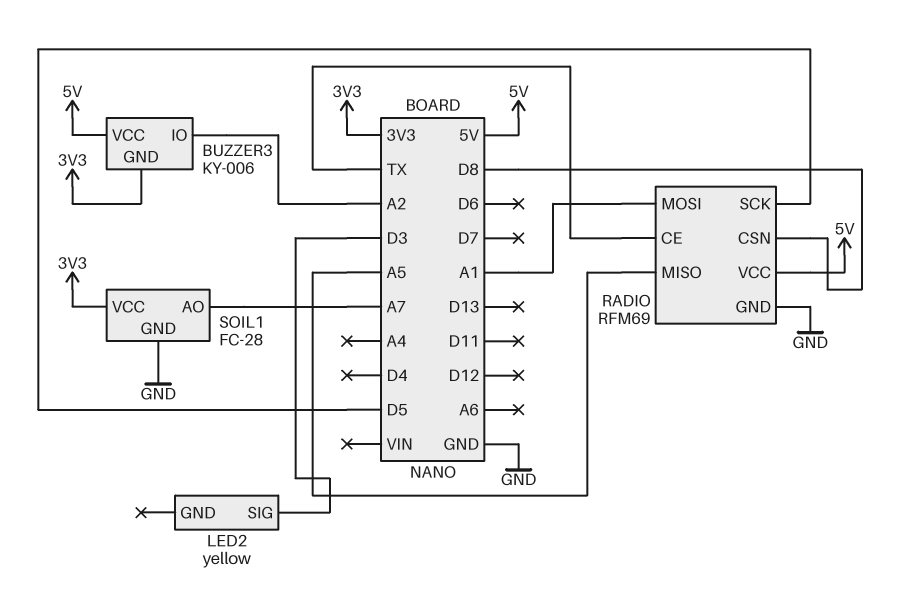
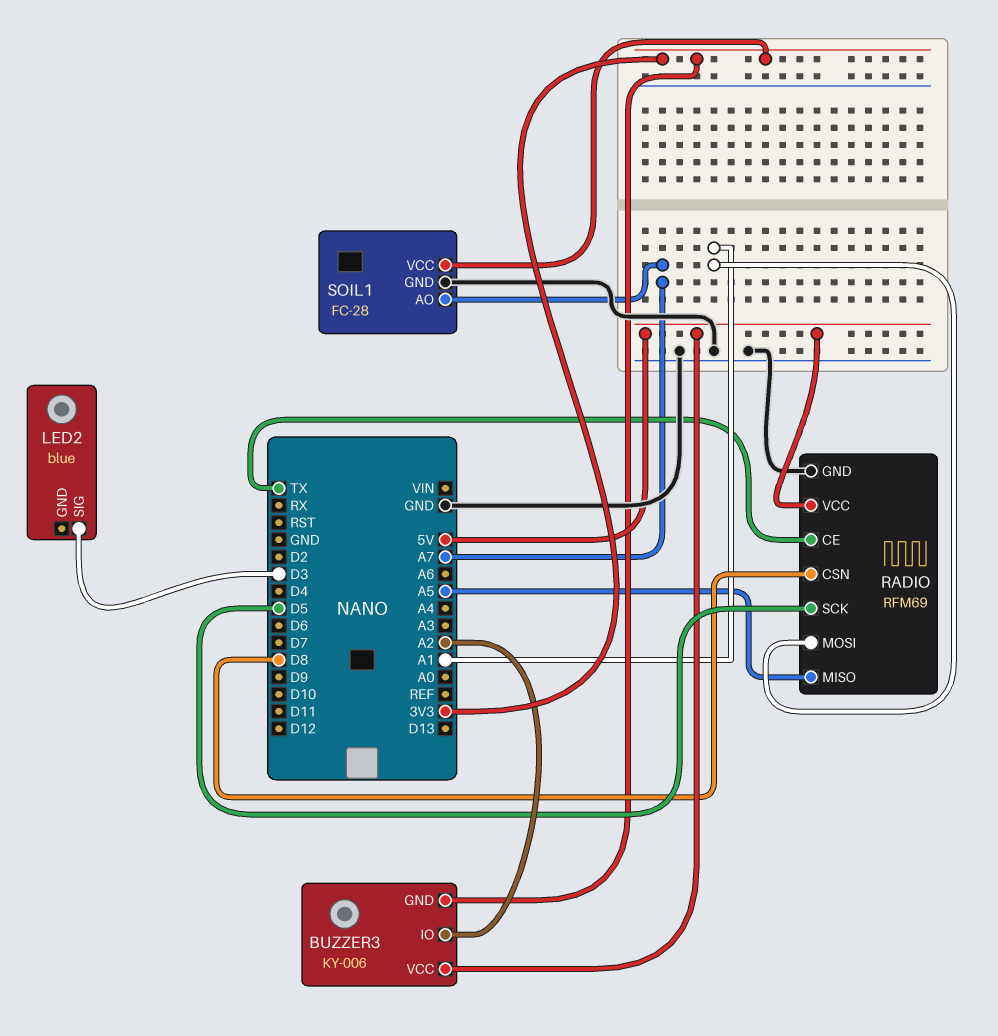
LED2: yellow -> blue

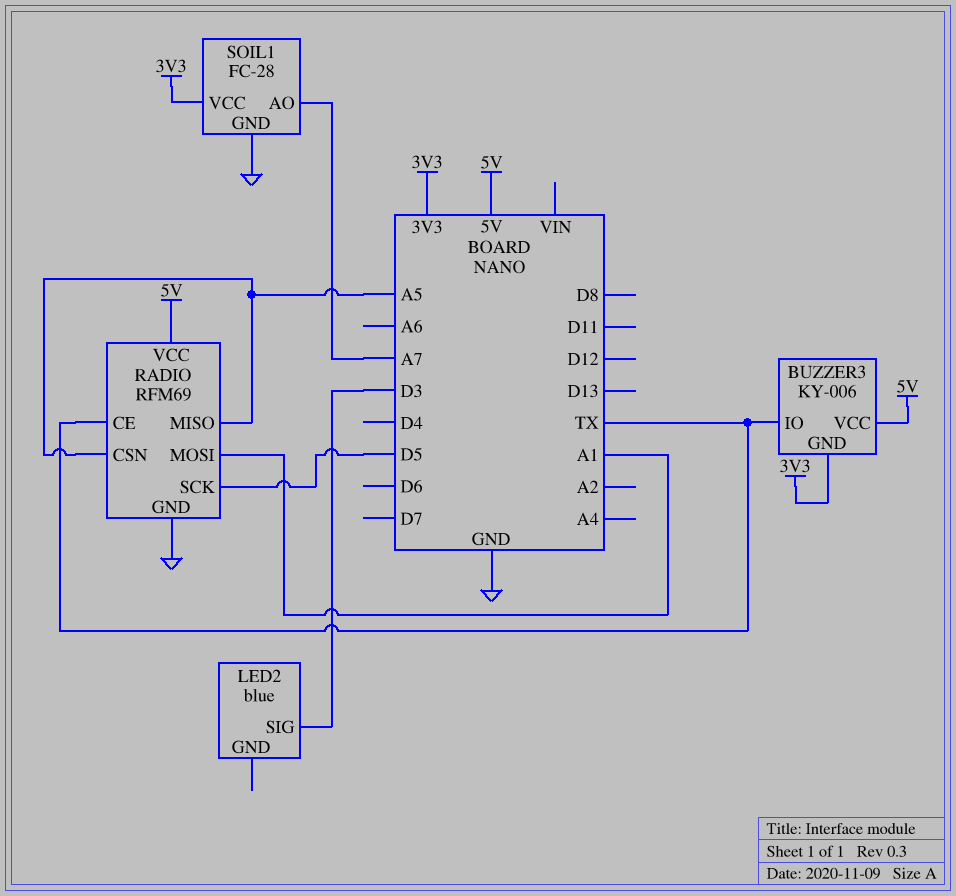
BUZZER3 pin IO: A2 -> TX
RADIO pin CSN: D8 -> A5

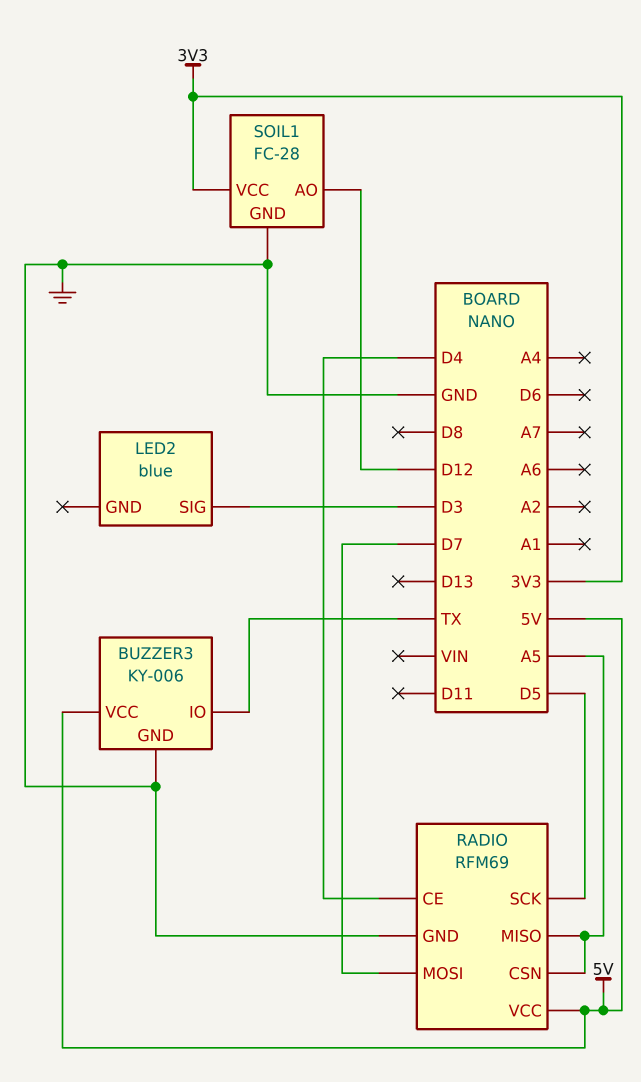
BUZZER3 pin GND: 3V3 -> GND
RADIO pin CE: TX -> D4
RADIO pin MOSI: A1 -> D7
SOIL1 pin AO: A7 -> D12

